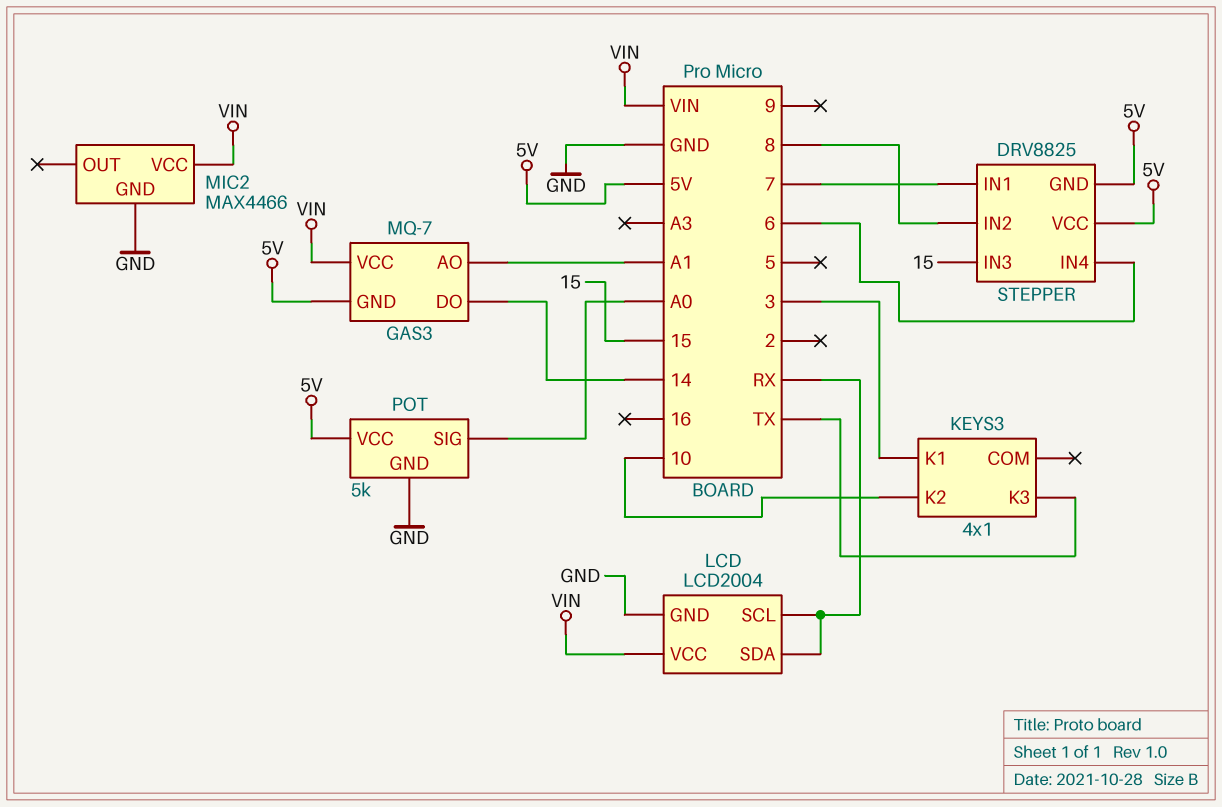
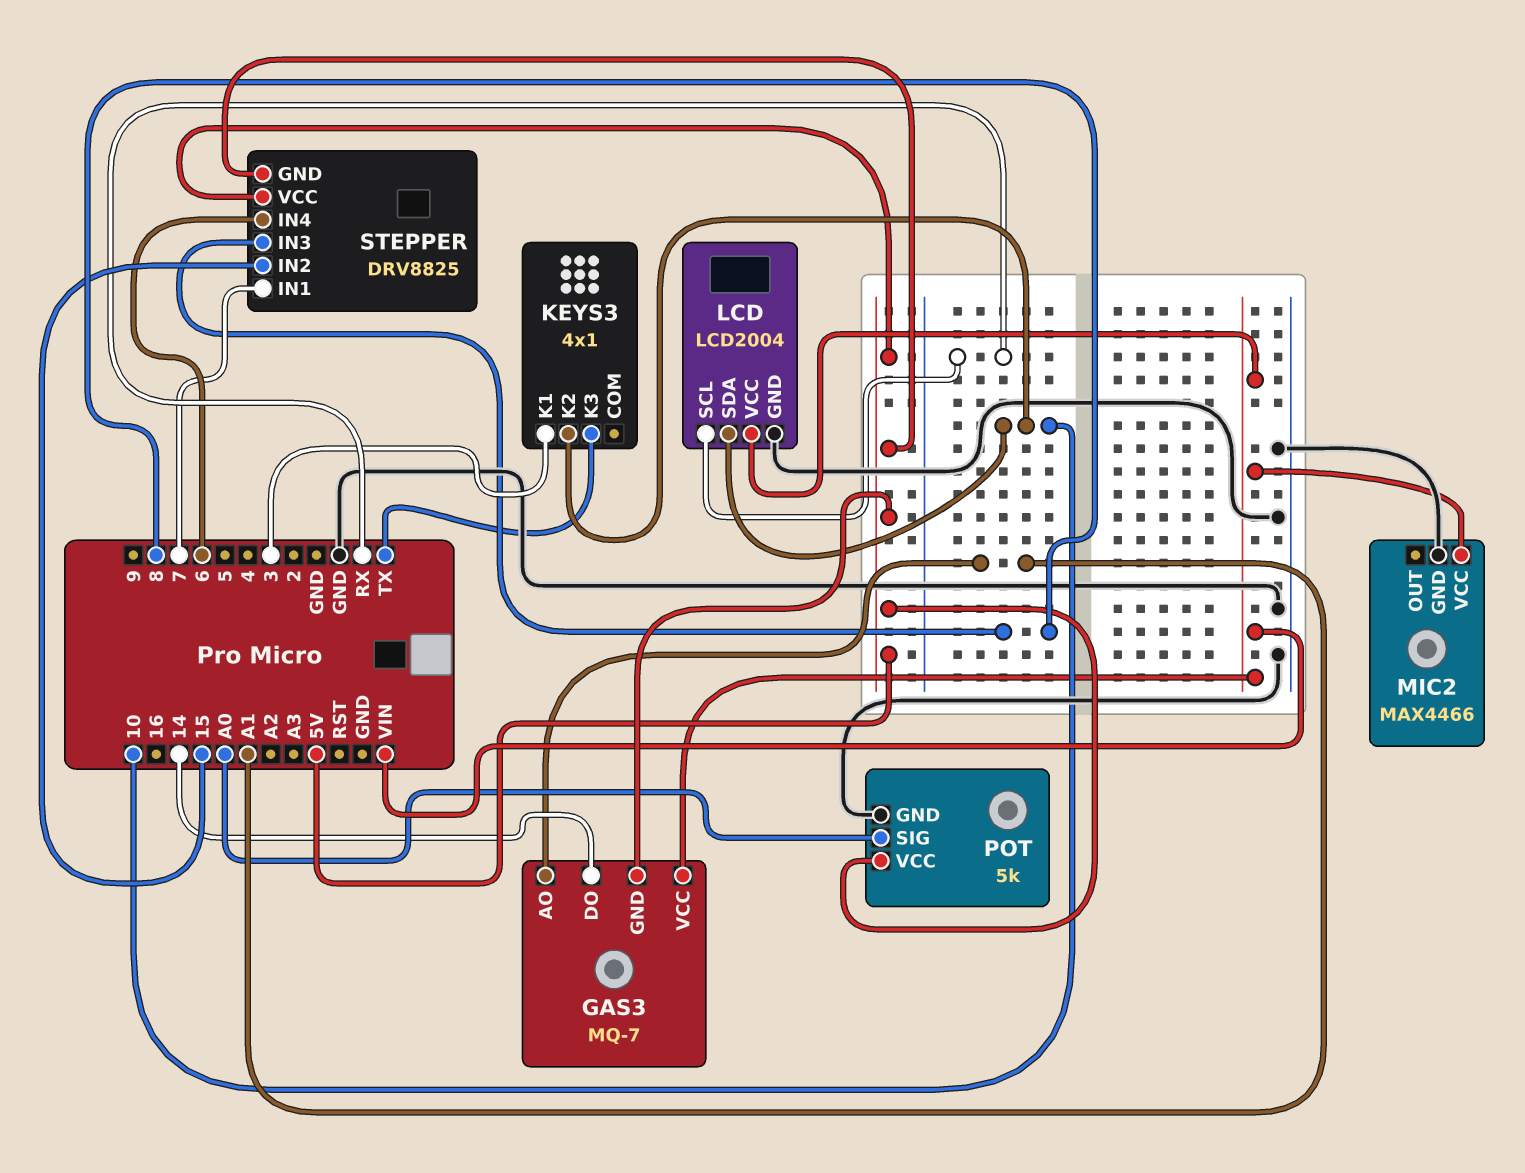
LCD pin SDA: RX -> 10
STEPPER pin IN2: 8 -> 15
STEPPER pin IN3: 15 -> 8

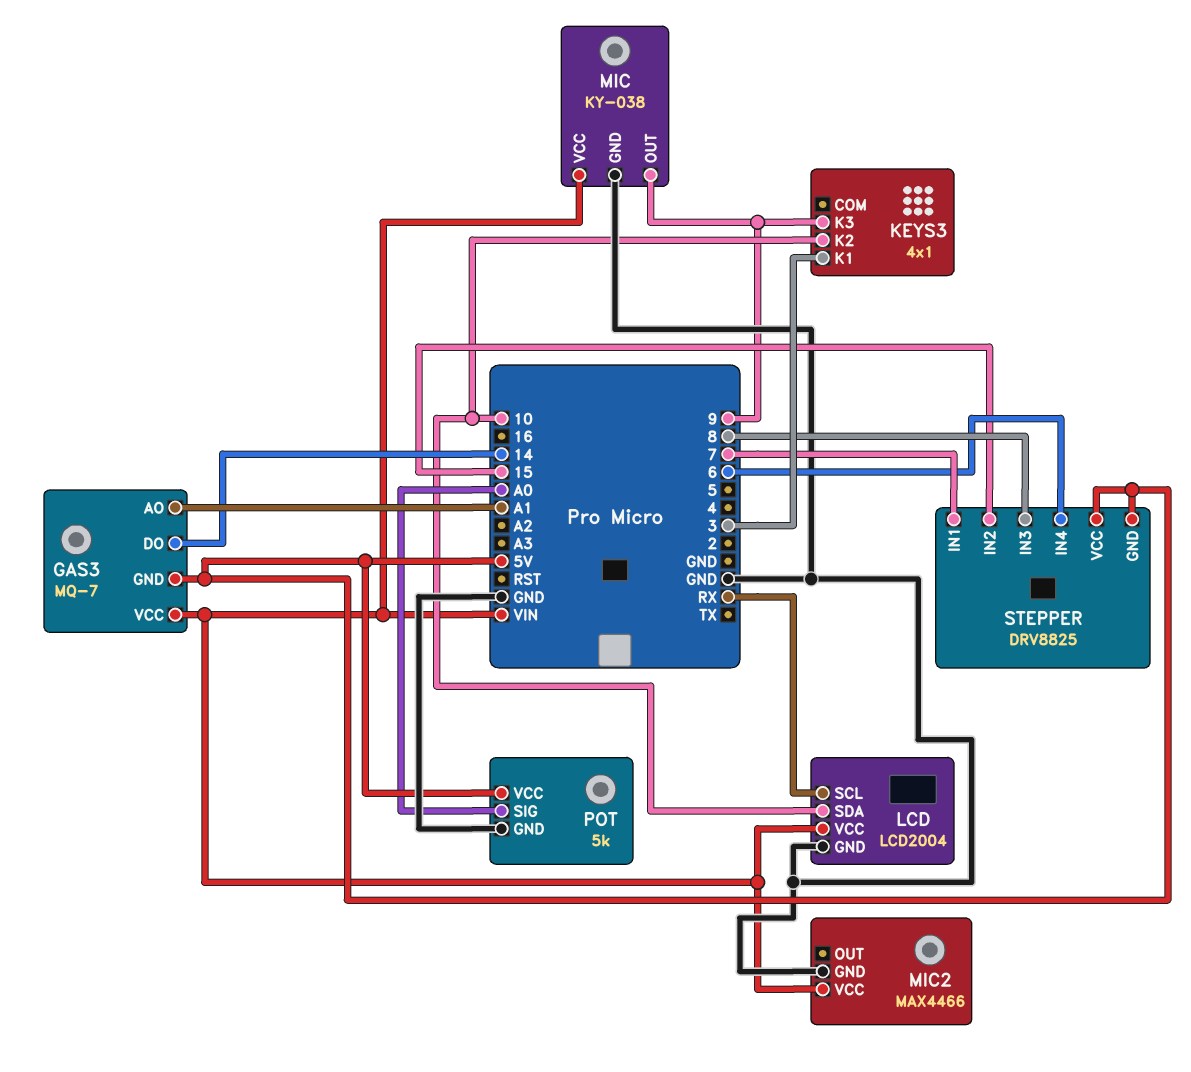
KEYS3 pin K3: TX -> 9
MIC: none -> KY-038
MIC pin GND: none -> GND
MIC pin OUT: none -> 9
MIC pin VCC: none -> VIN

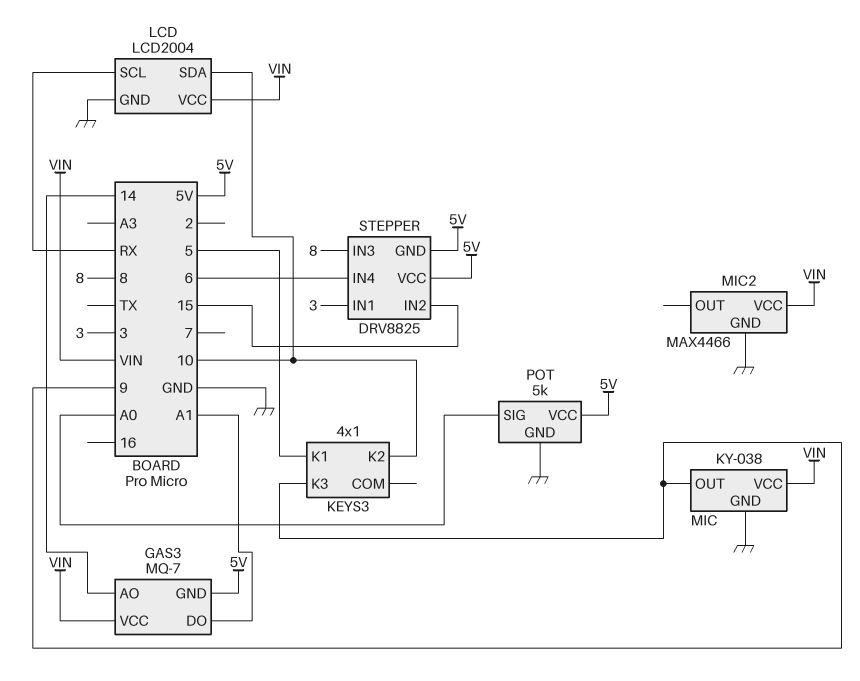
GAS3 pin AO: A1 -> 14
GAS3 pin DO: 14 -> A1
KEYS3 pin K1: 3 -> 5
STEPPER pin IN1: 7 -> 3

